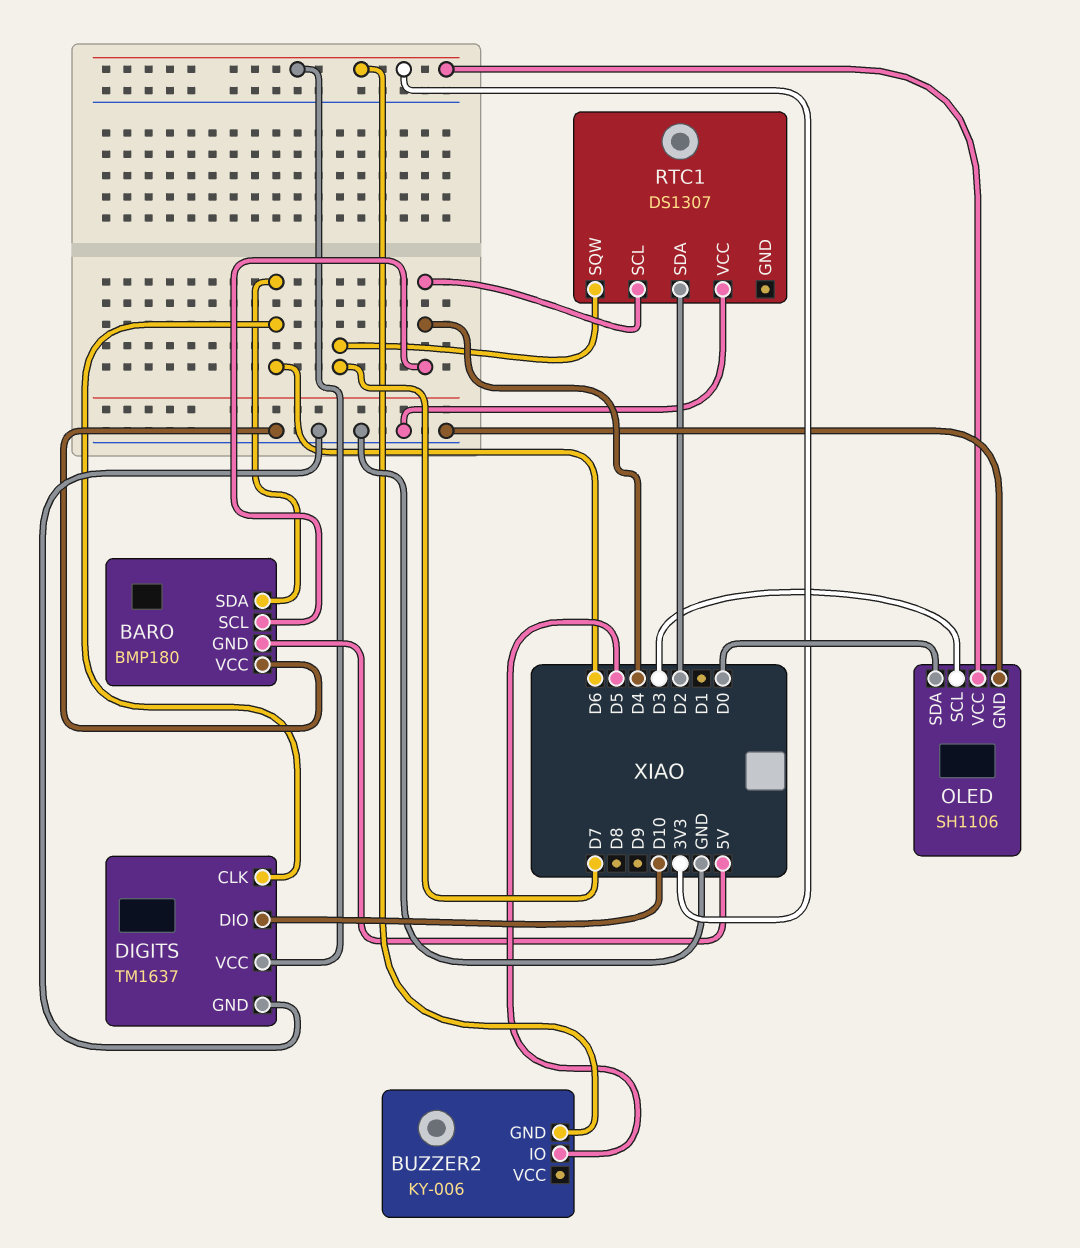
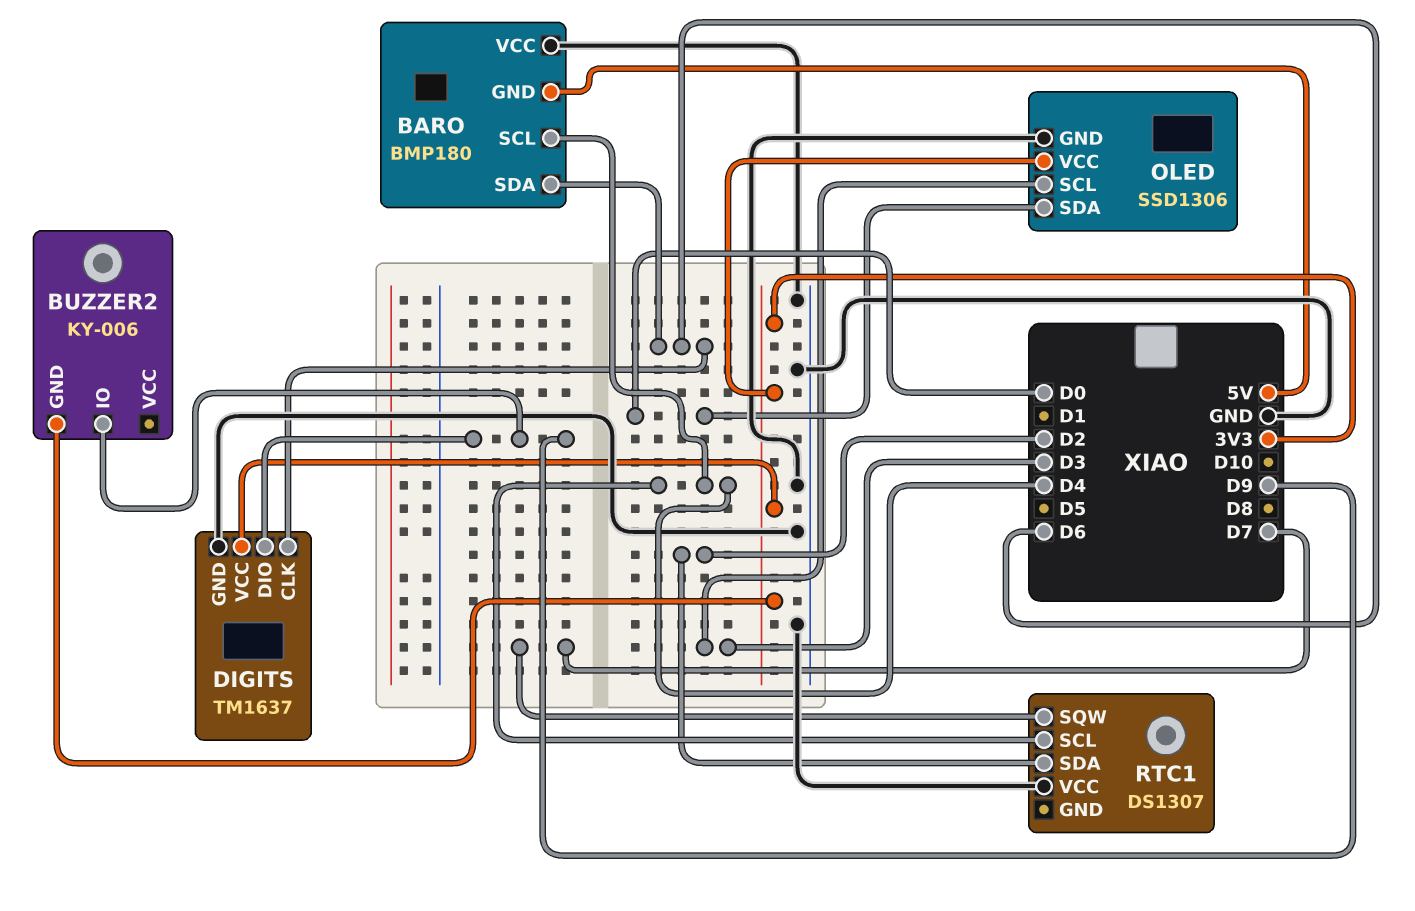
BUZZER2 pin IO: D5 -> D9
DIGITS pin DIO: D10 -> D9
OLED: SH1106 -> SSD1306

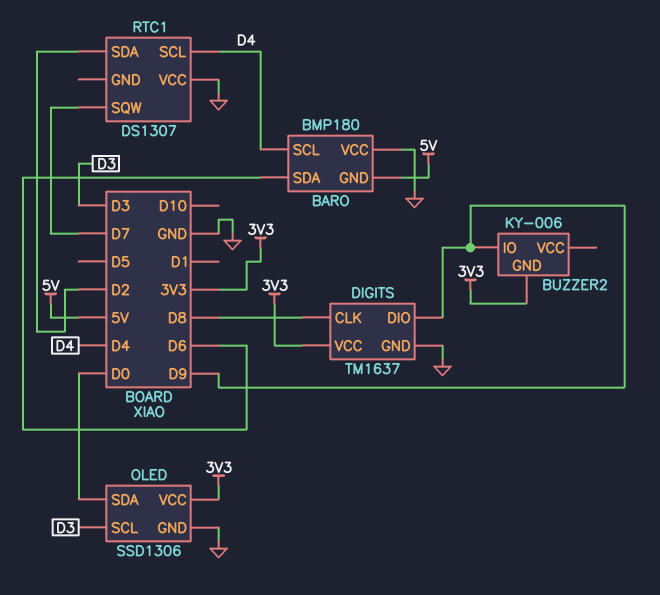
DIGITS pin CLK: D6 -> D8

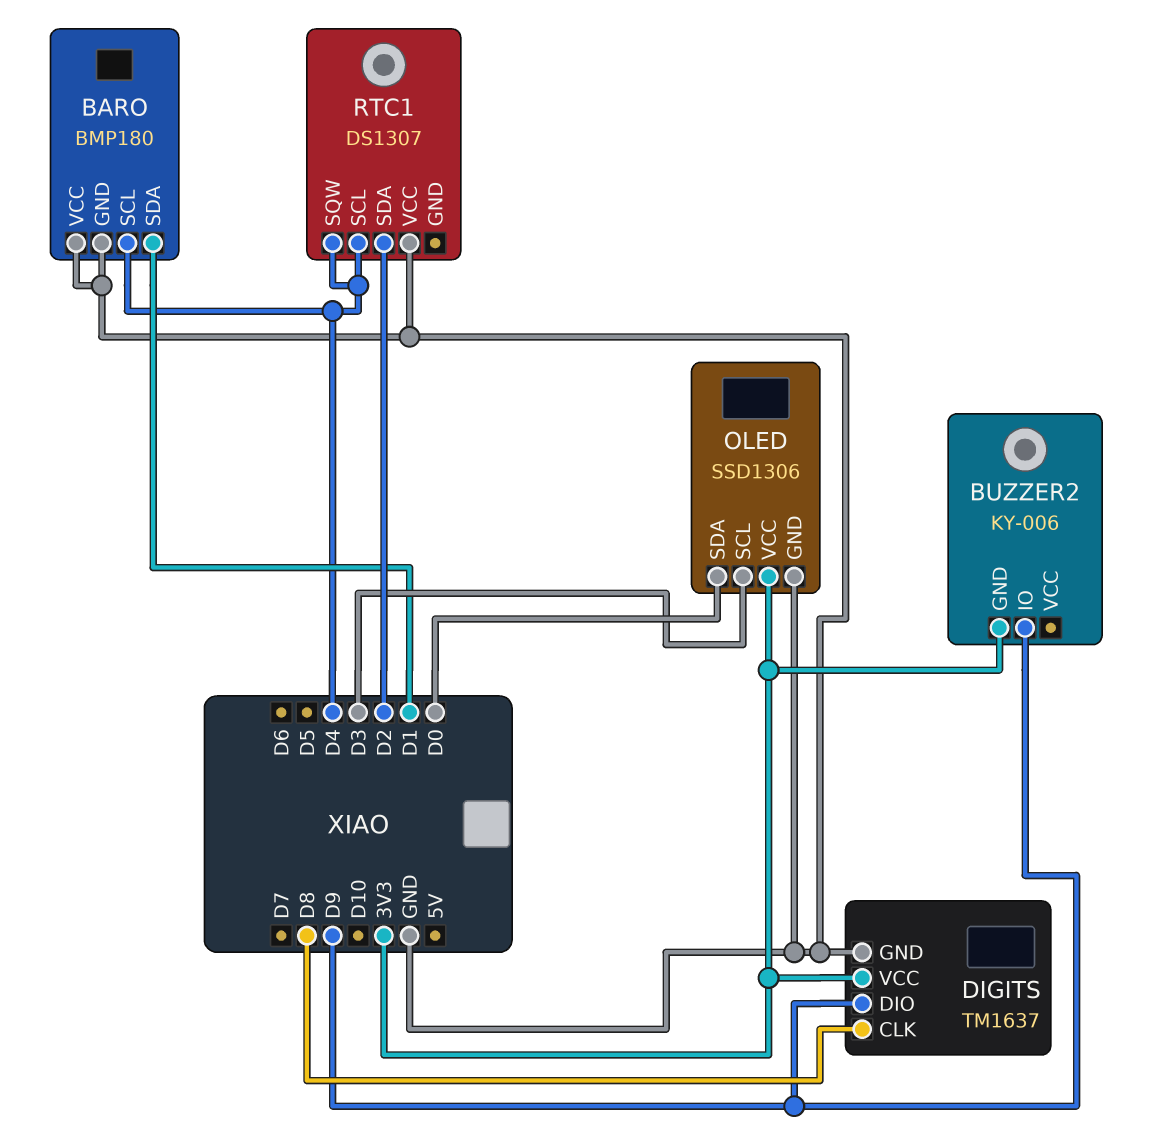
BARO pin GND: 5V -> GND
BARO pin SDA: D6 -> D1
RTC1 pin SQW: D7 -> D4

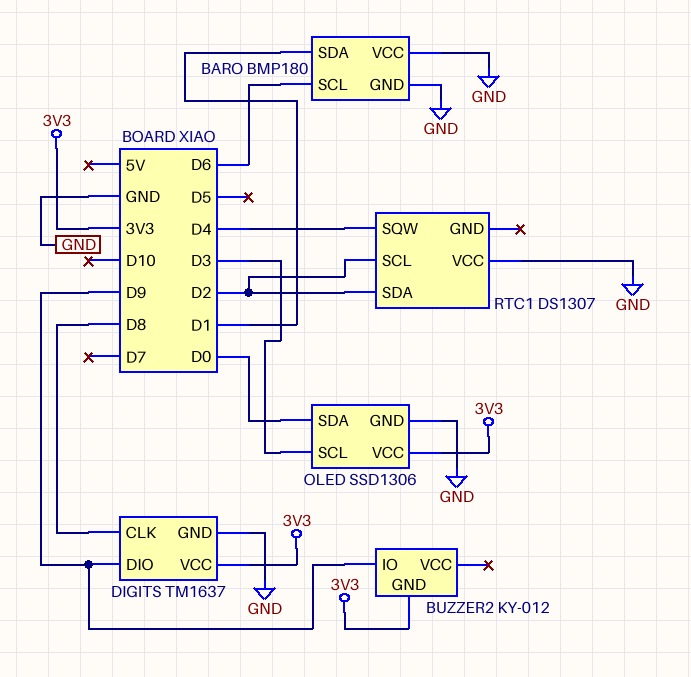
BARO pin SCL: D4 -> D6
BUZZER2: KY-006 -> KY-012
RTC1 pin SCL: D4 -> D2

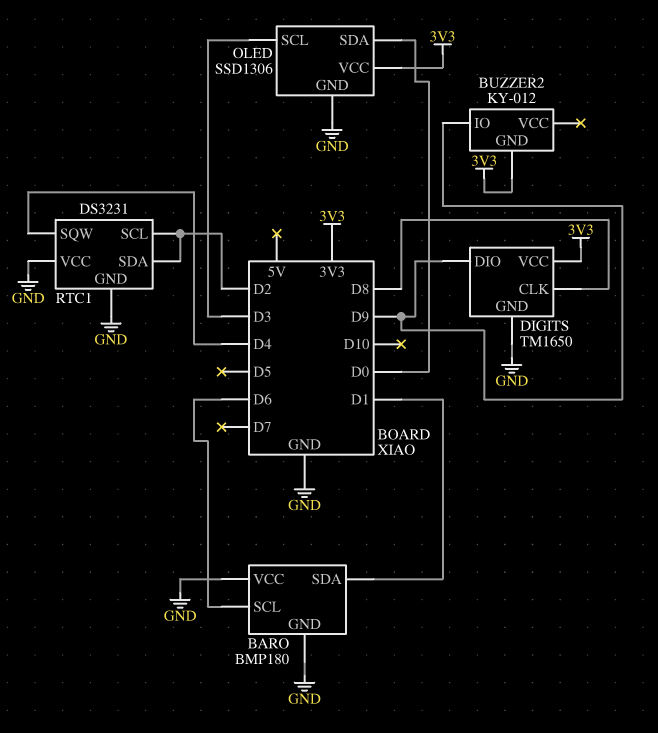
DIGITS: TM1637 -> TM1650
RTC1: DS1307 -> DS3231
RTC1 pin GND: none -> GND

